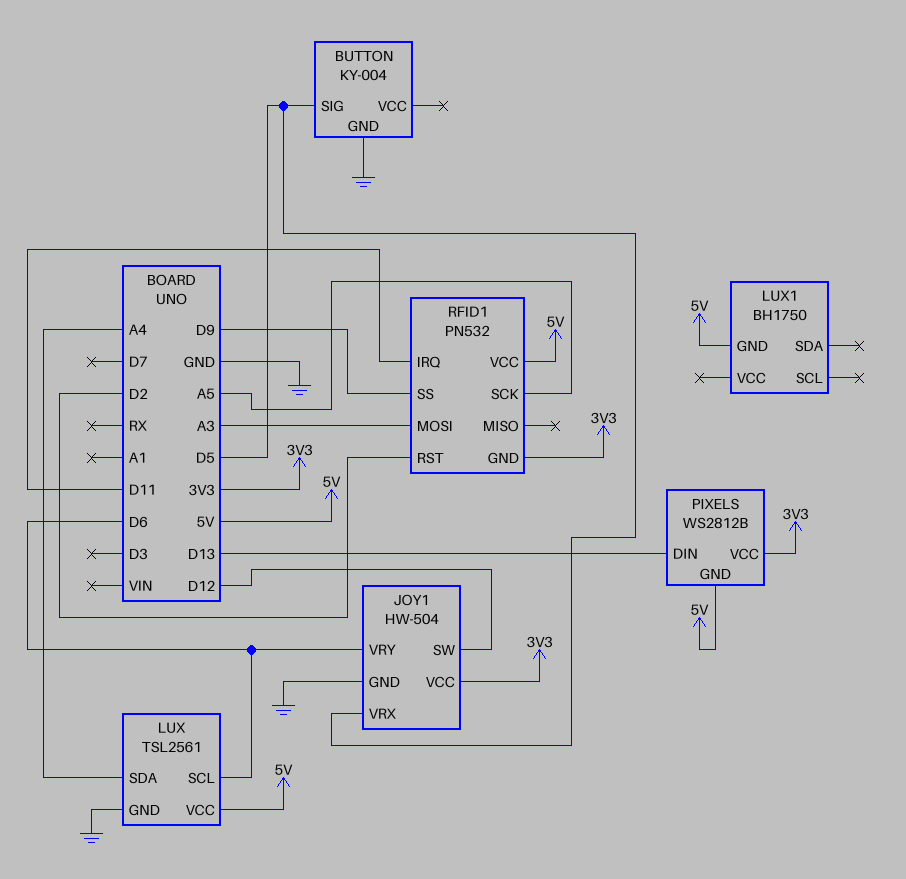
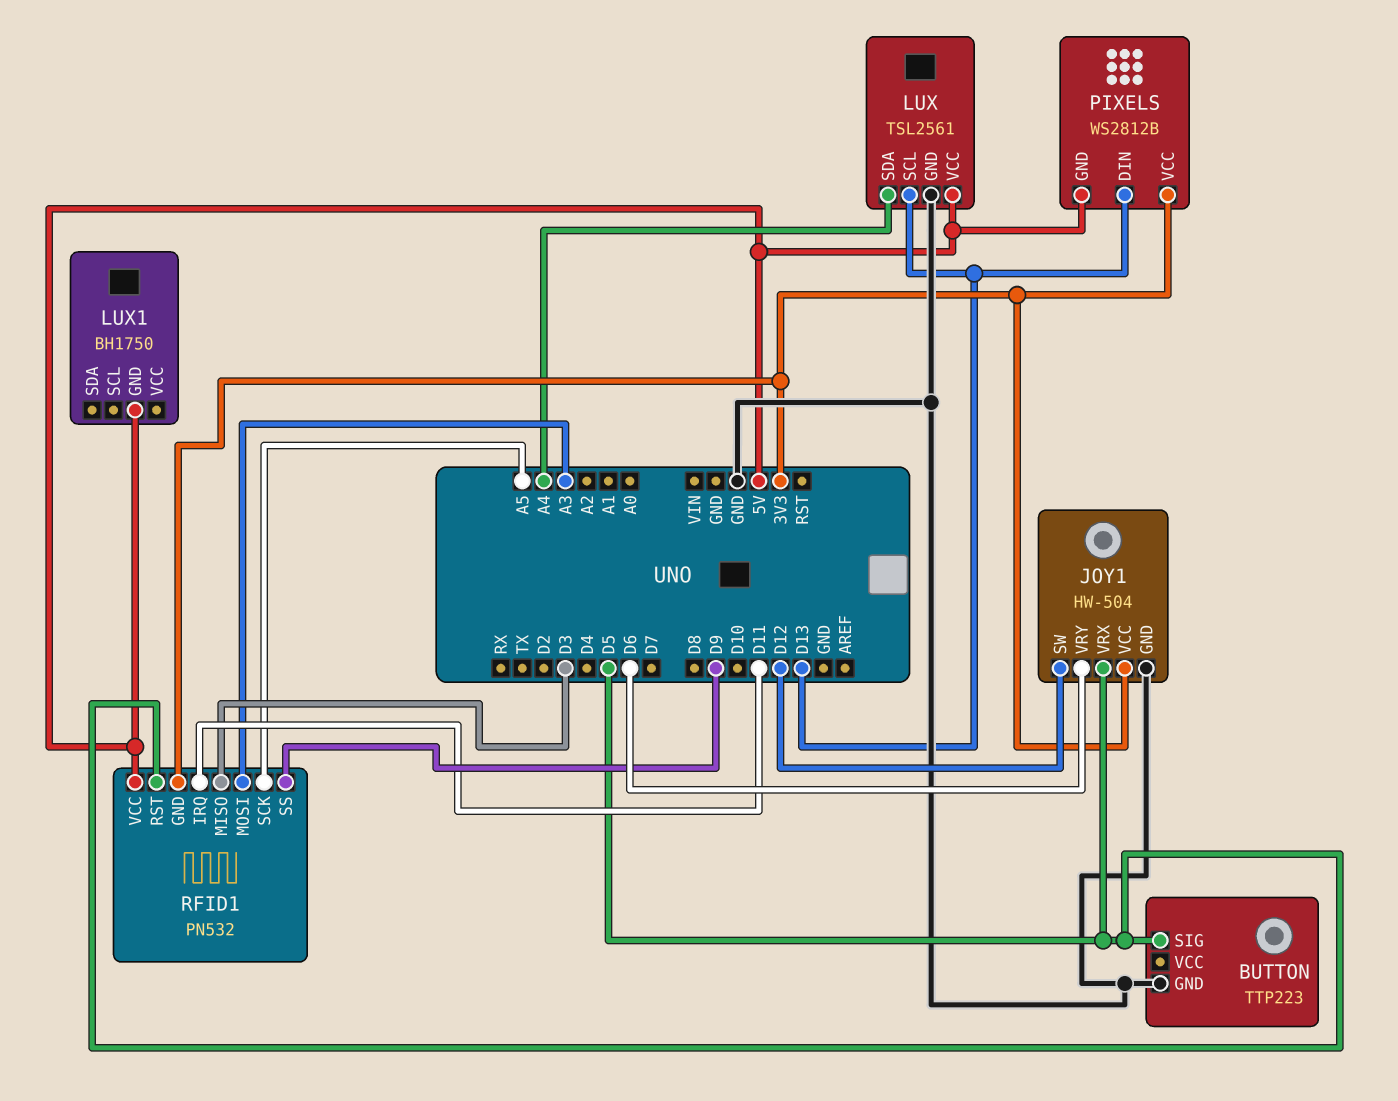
BUTTON: KY-004 -> TTP223
LUX pin SCL: D6 -> D13
RFID1 pin MISO: none -> D3
RFID1 pin RST: D2 -> D5

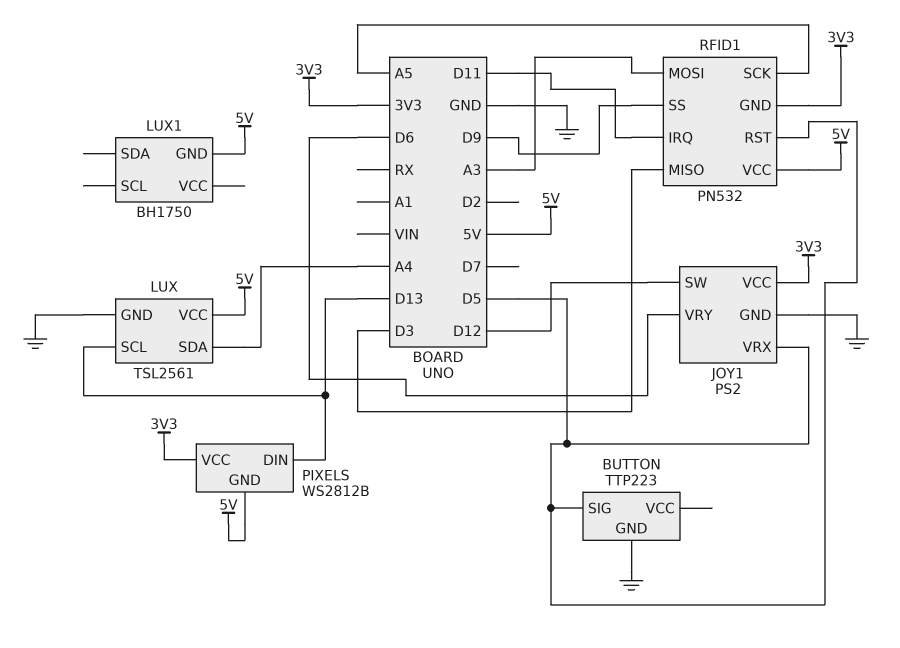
JOY1: HW-504 -> PS2

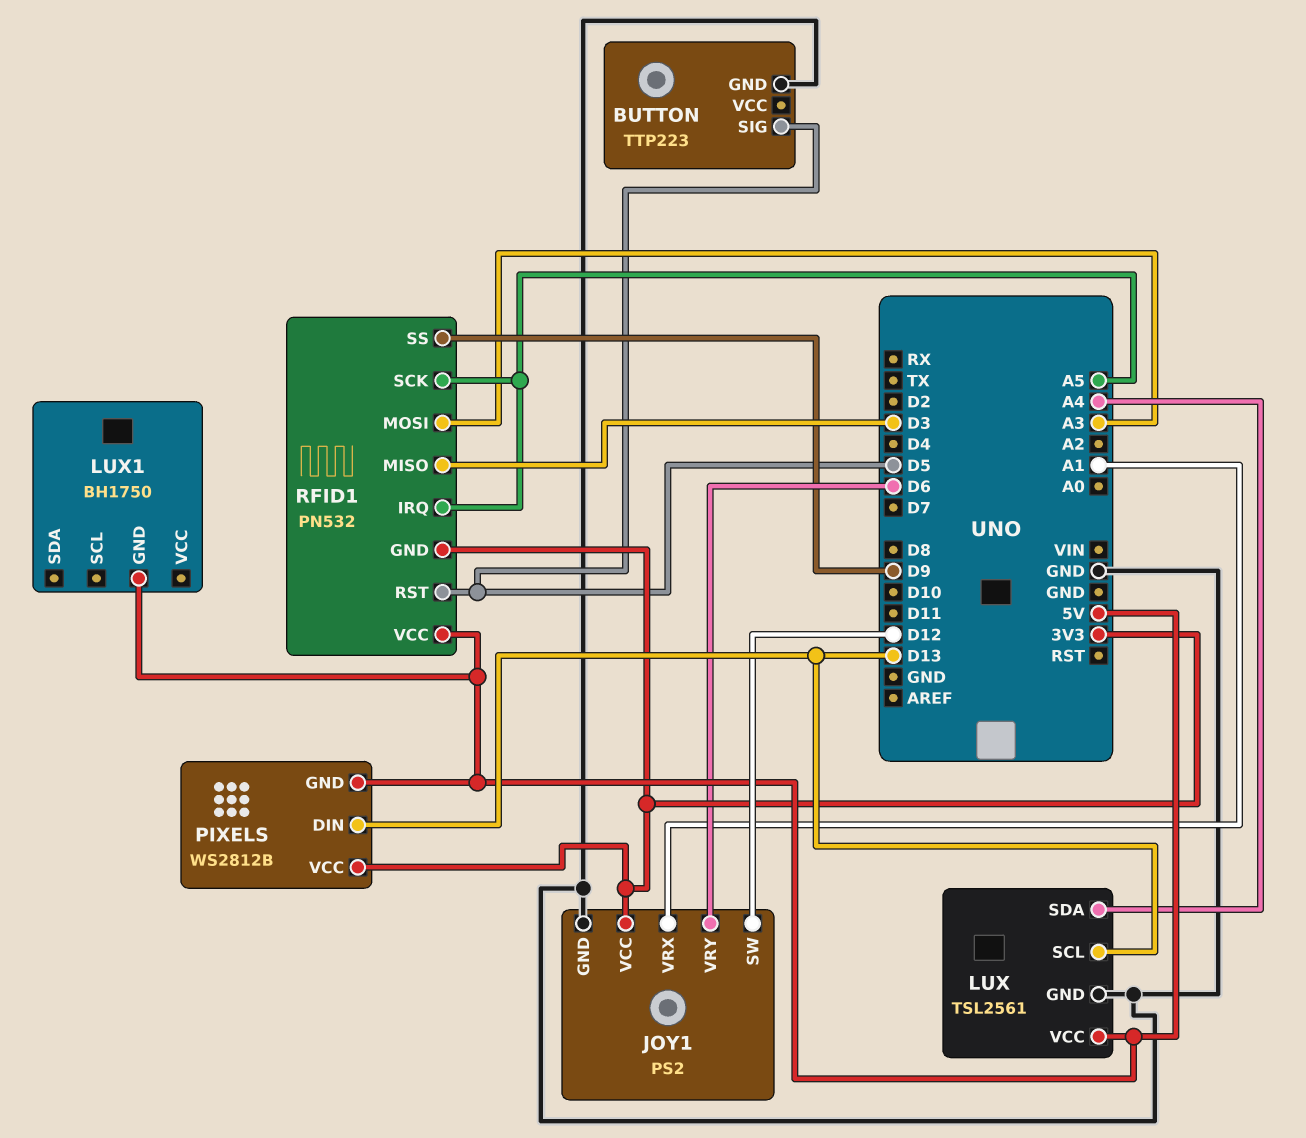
JOY1 pin VRX: D5 -> A1
RFID1 pin IRQ: D11 -> A5

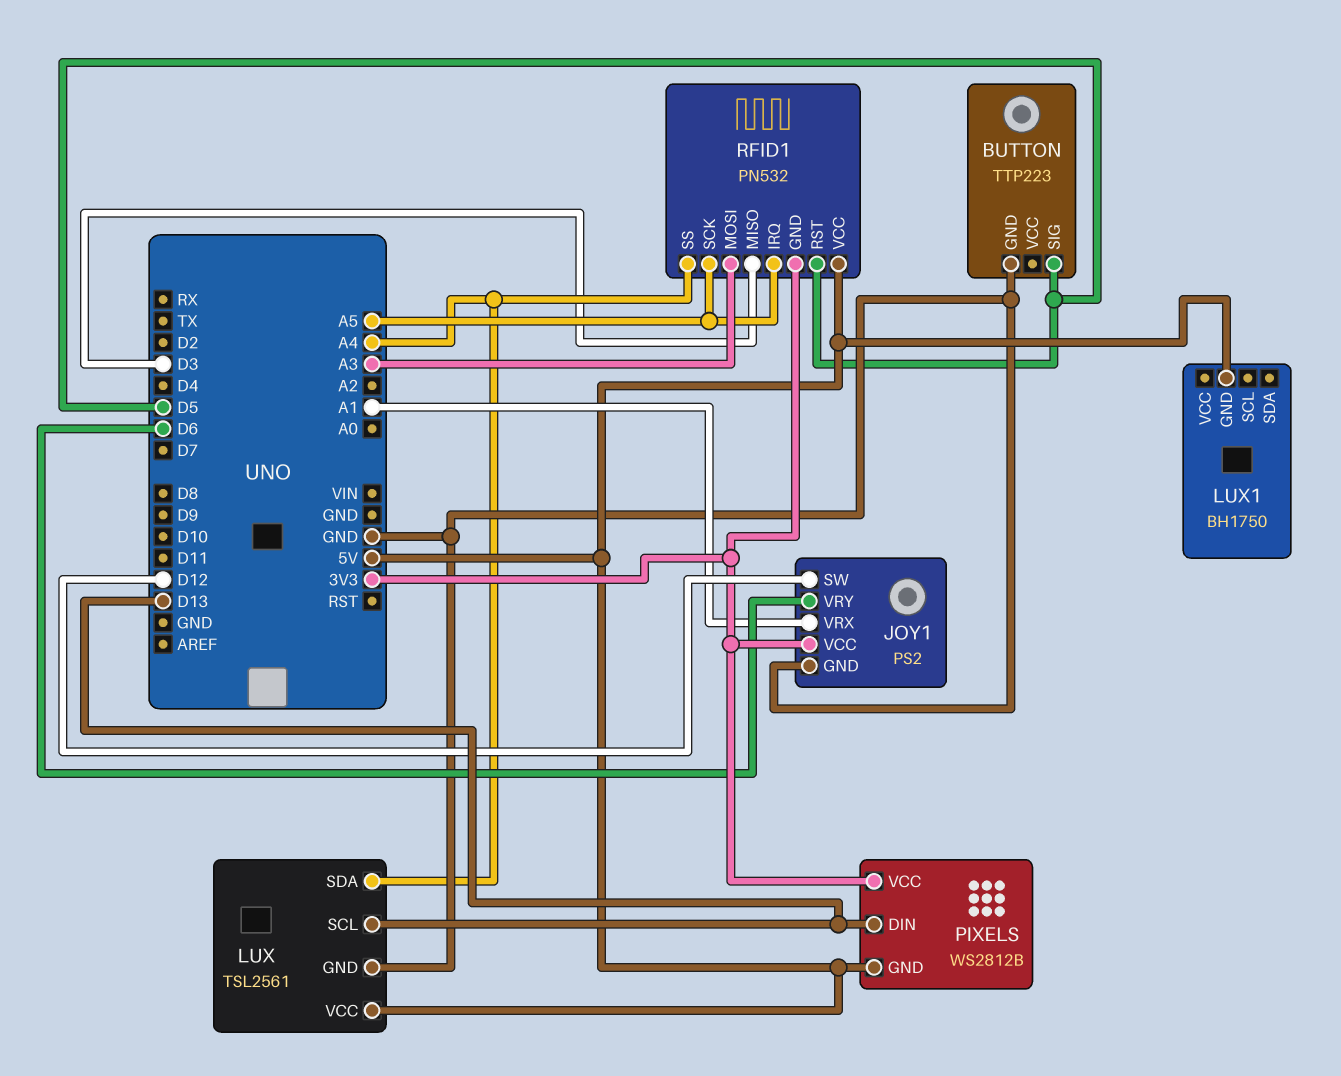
RFID1 pin SS: D9 -> A4

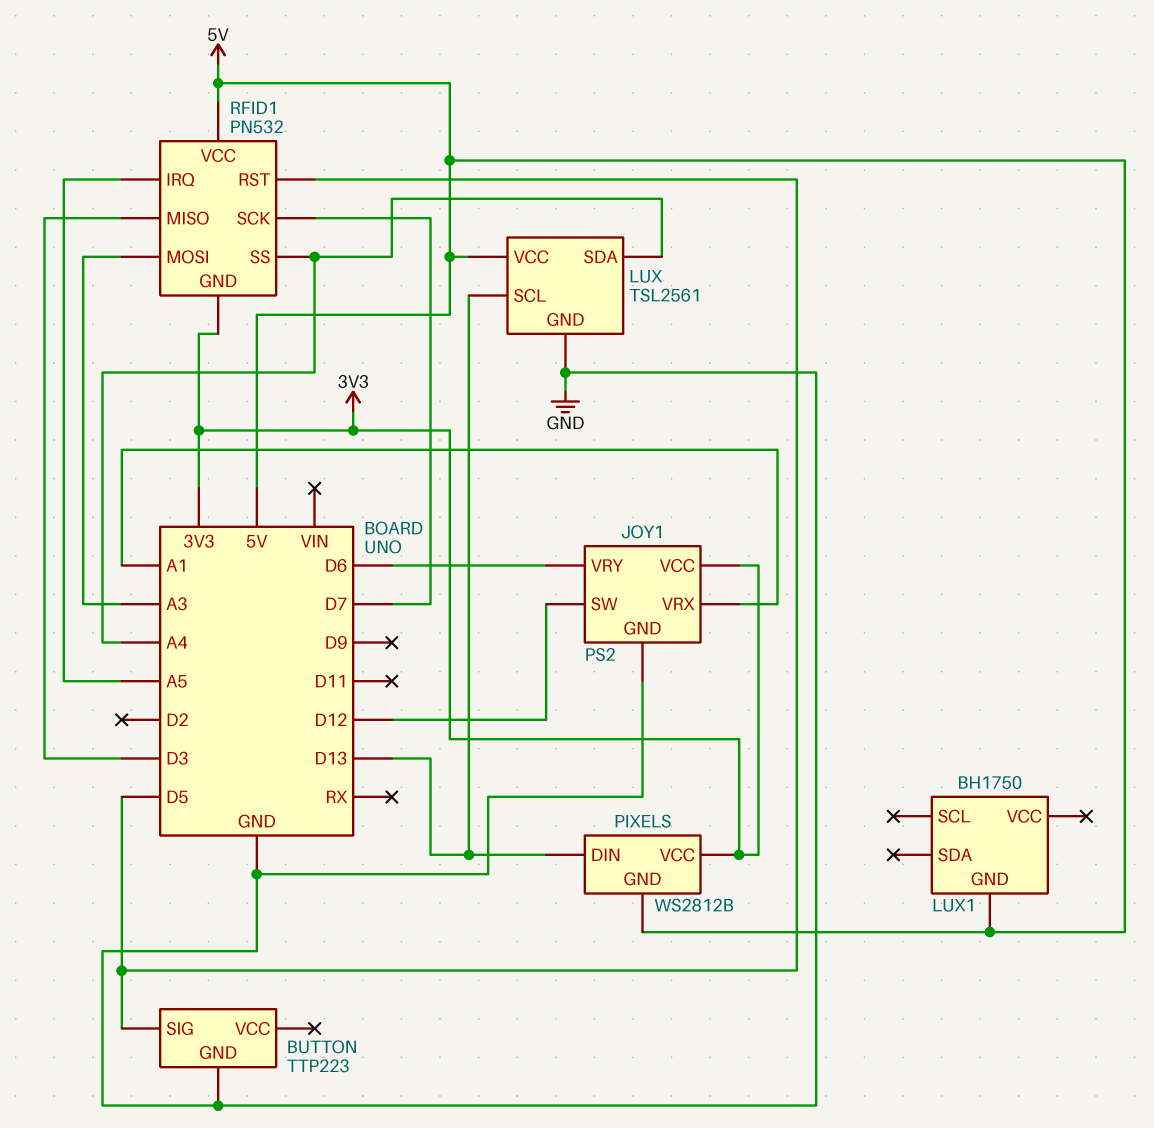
RFID1 pin SCK: A5 -> D7

